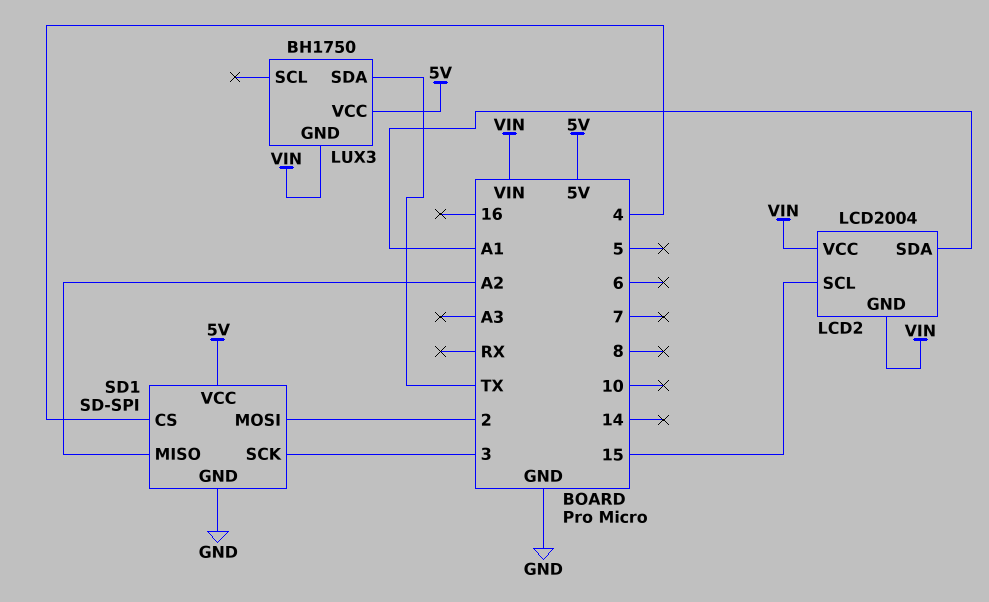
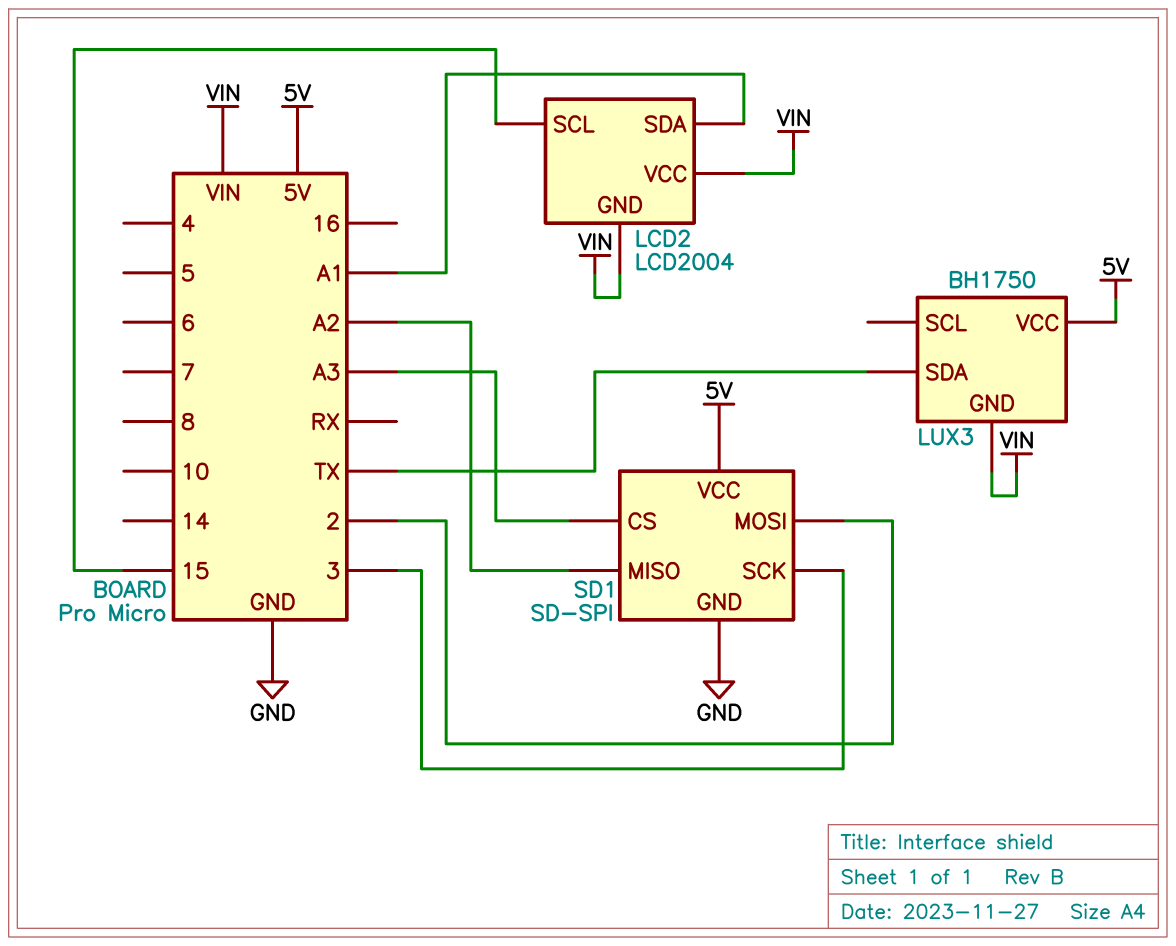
SD1 pin CS: 4 -> A3

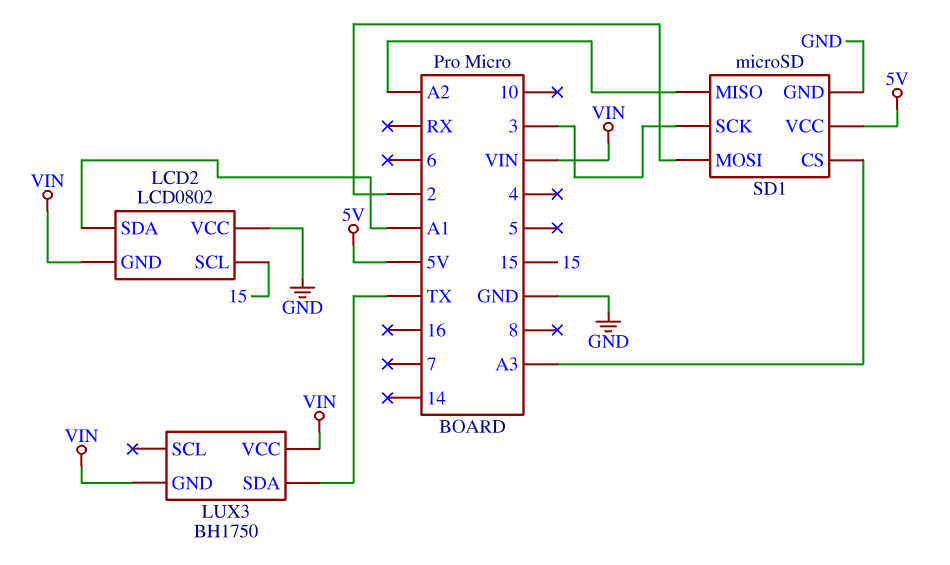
LCD2: LCD2004 -> LCD0802
LCD2 pin VCC: VIN -> GND
LUX3 pin VCC: 5V -> VIN
SD1: SD-SPI -> microSD

